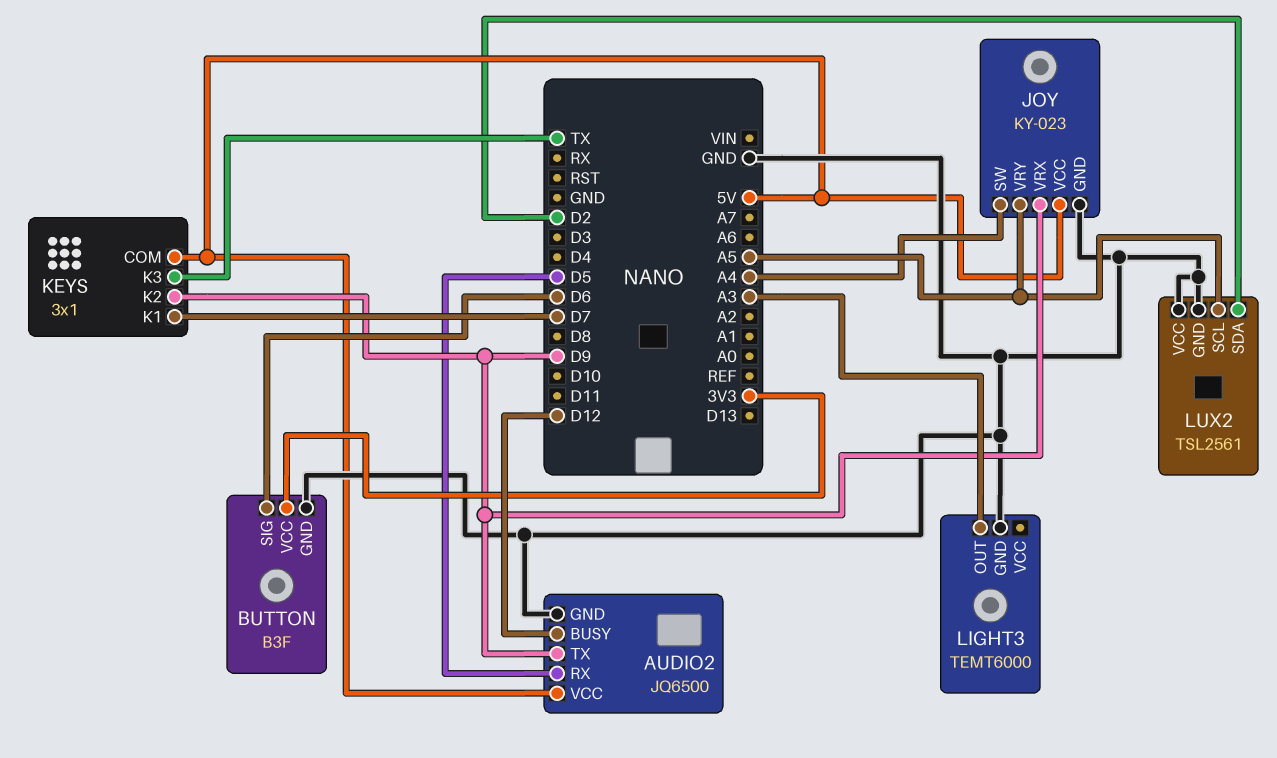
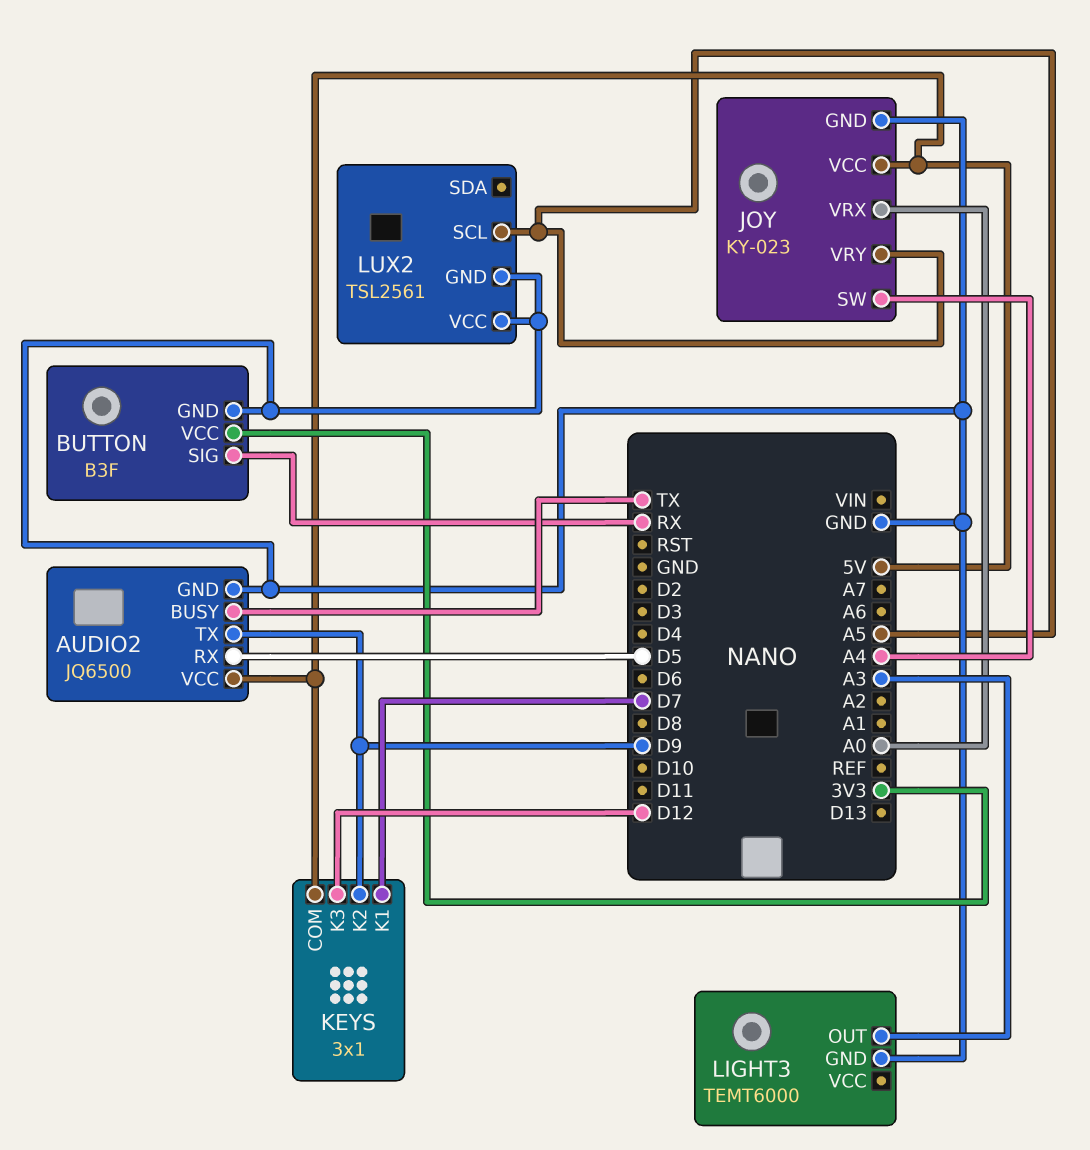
AUDIO2 pin BUSY: D12 -> TX
BUTTON pin SIG: D6 -> RX
JOY pin VRX: D9 -> A0
KEYS pin K3: TX -> D12
LUX2 pin SDA: D2 -> none

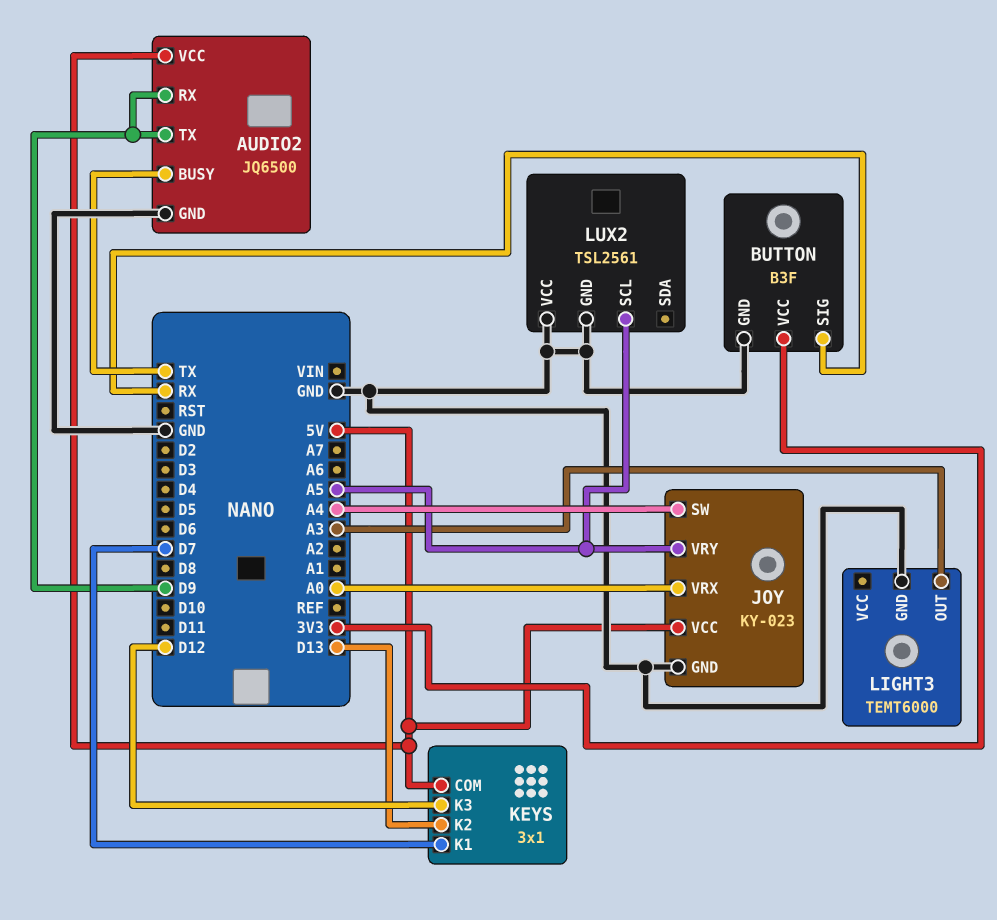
AUDIO2 pin RX: D5 -> D9
KEYS pin K2: D9 -> D13

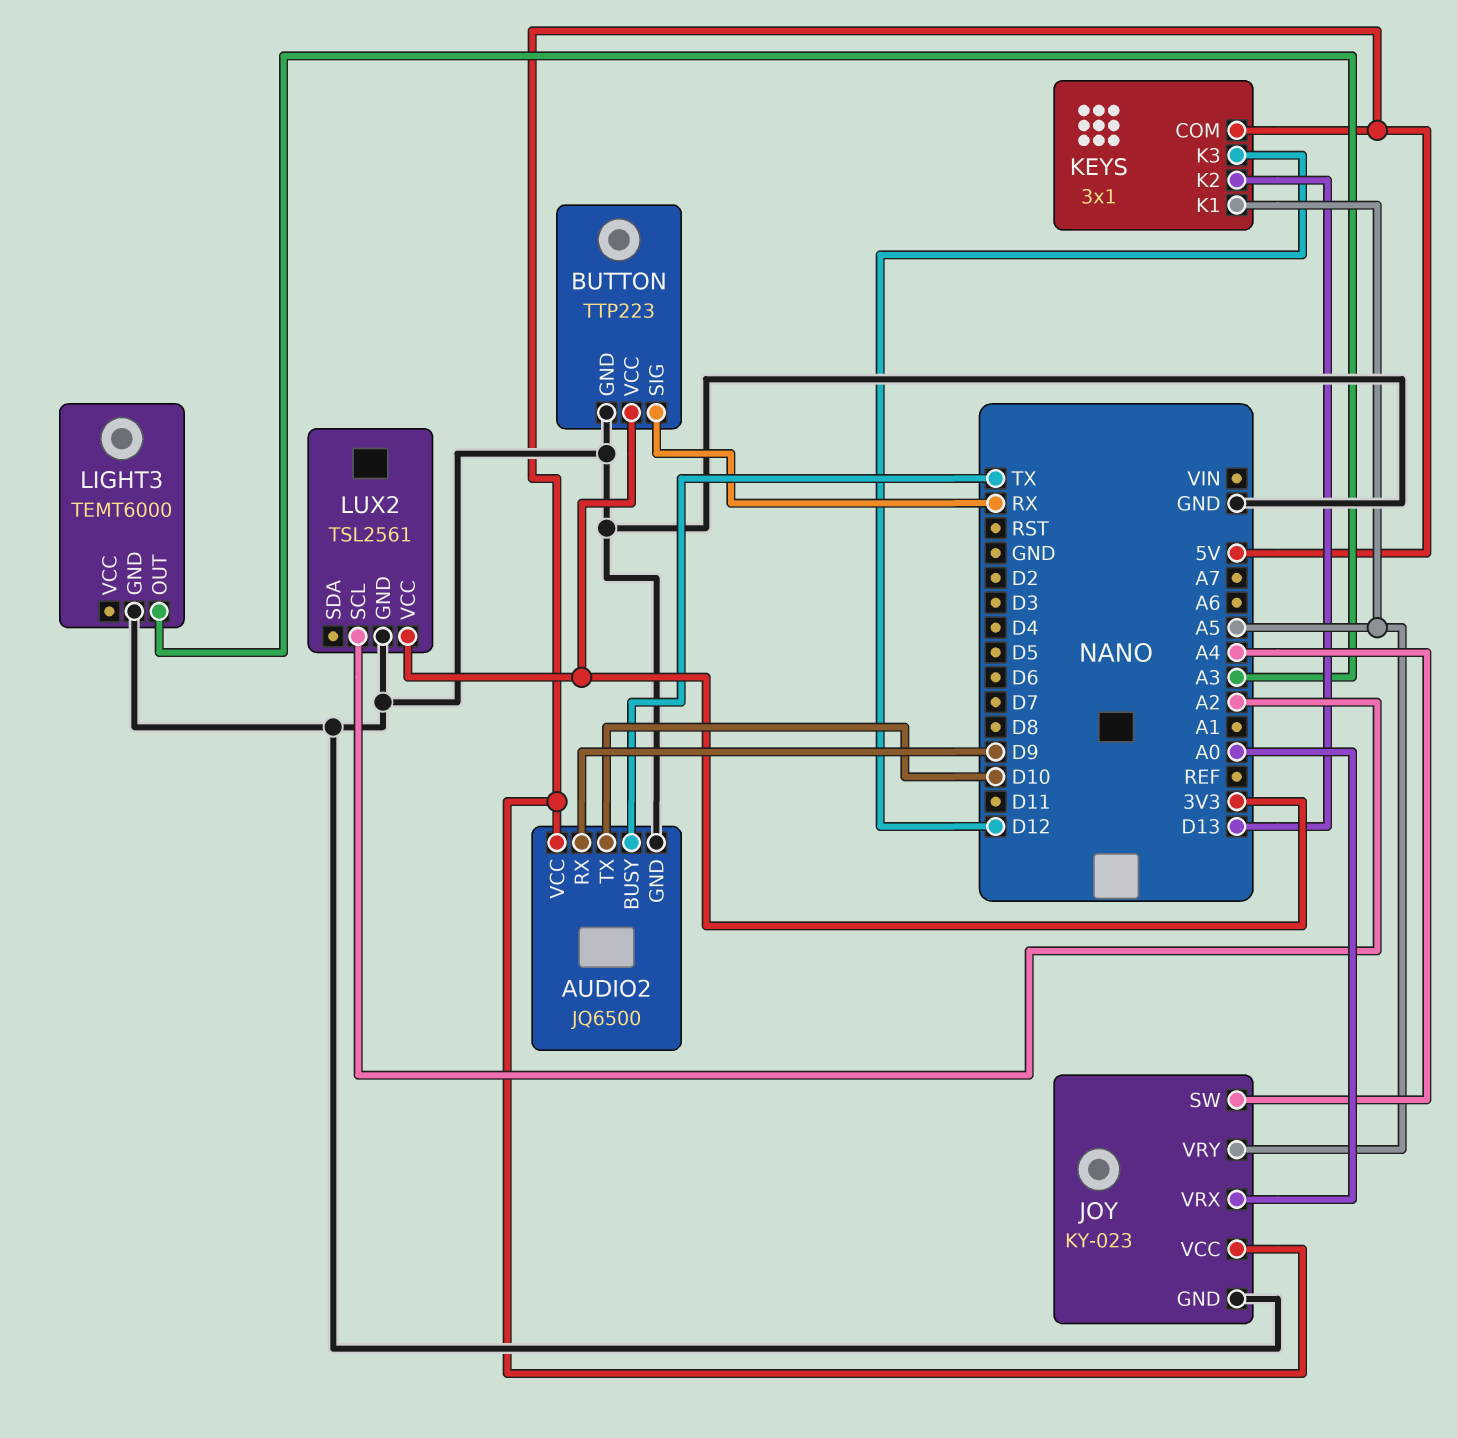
AUDIO2 pin TX: D9 -> D10
BUTTON: B3F -> TTP223
KEYS pin K1: D7 -> A5
LUX2 pin SCL: A5 -> A2
LUX2 pin VCC: GND -> 3V3

